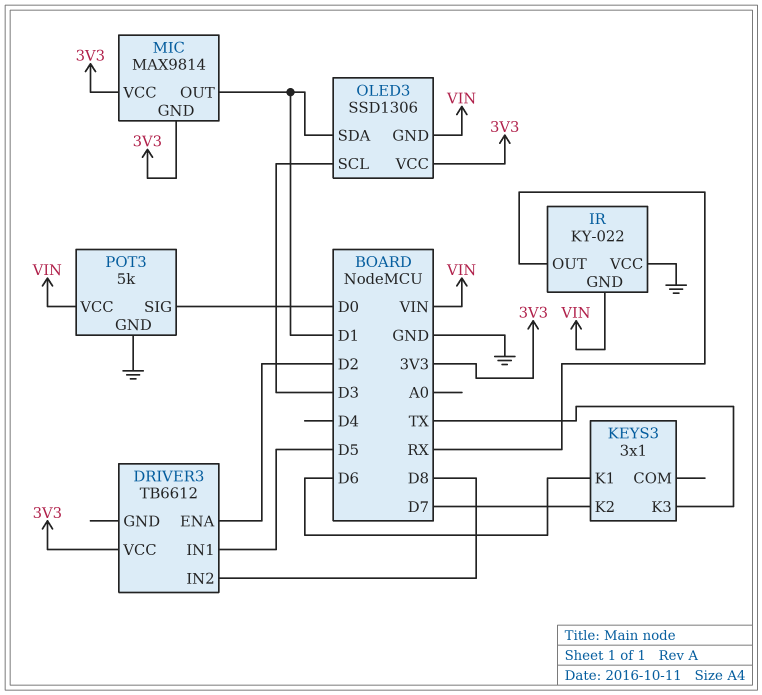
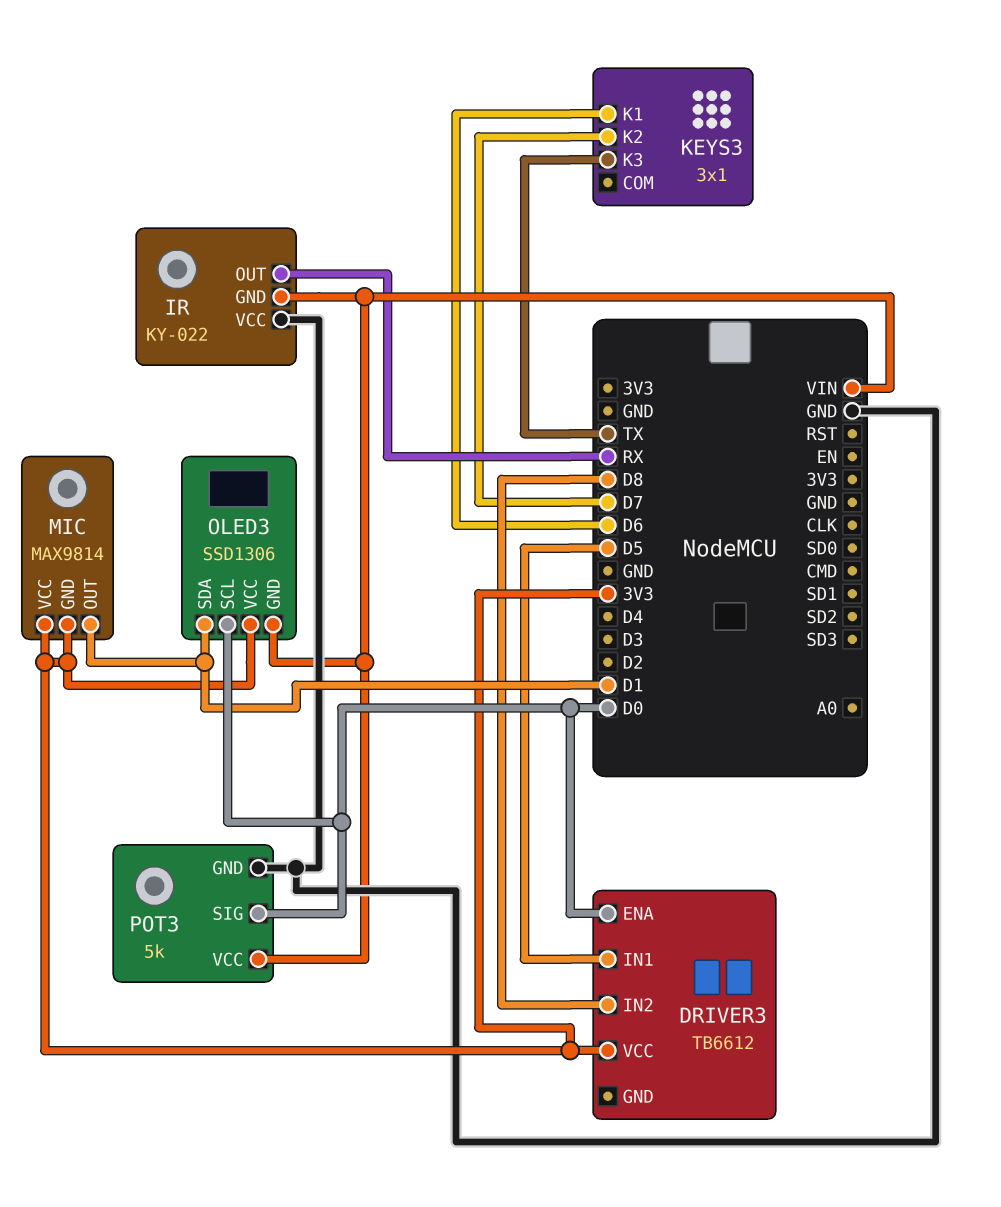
DRIVER3 pin ENA: D2 -> D0
OLED3 pin SCL: D3 -> D0

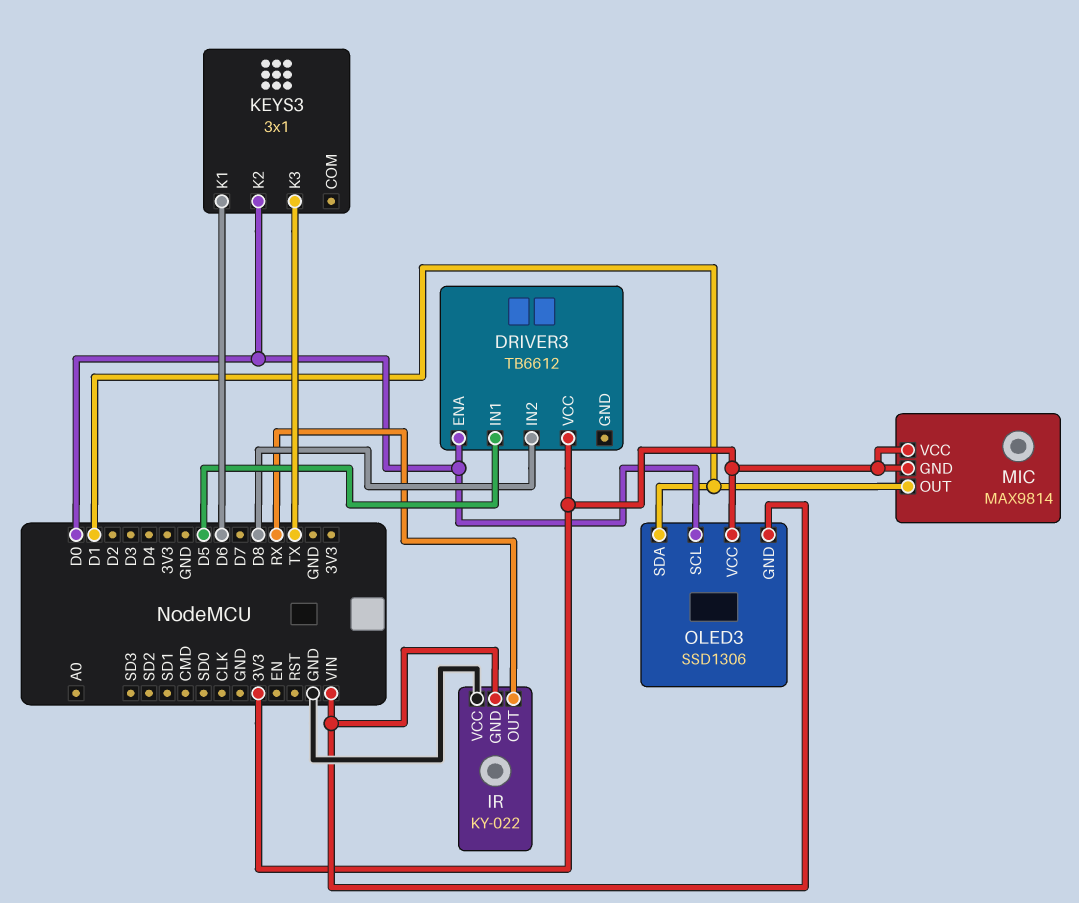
KEYS3 pin K2: D7 -> D0
POT3: 5k -> none
POT3 pin GND: GND -> none
POT3 pin SIG: D0 -> none
POT3 pin VCC: VIN -> none

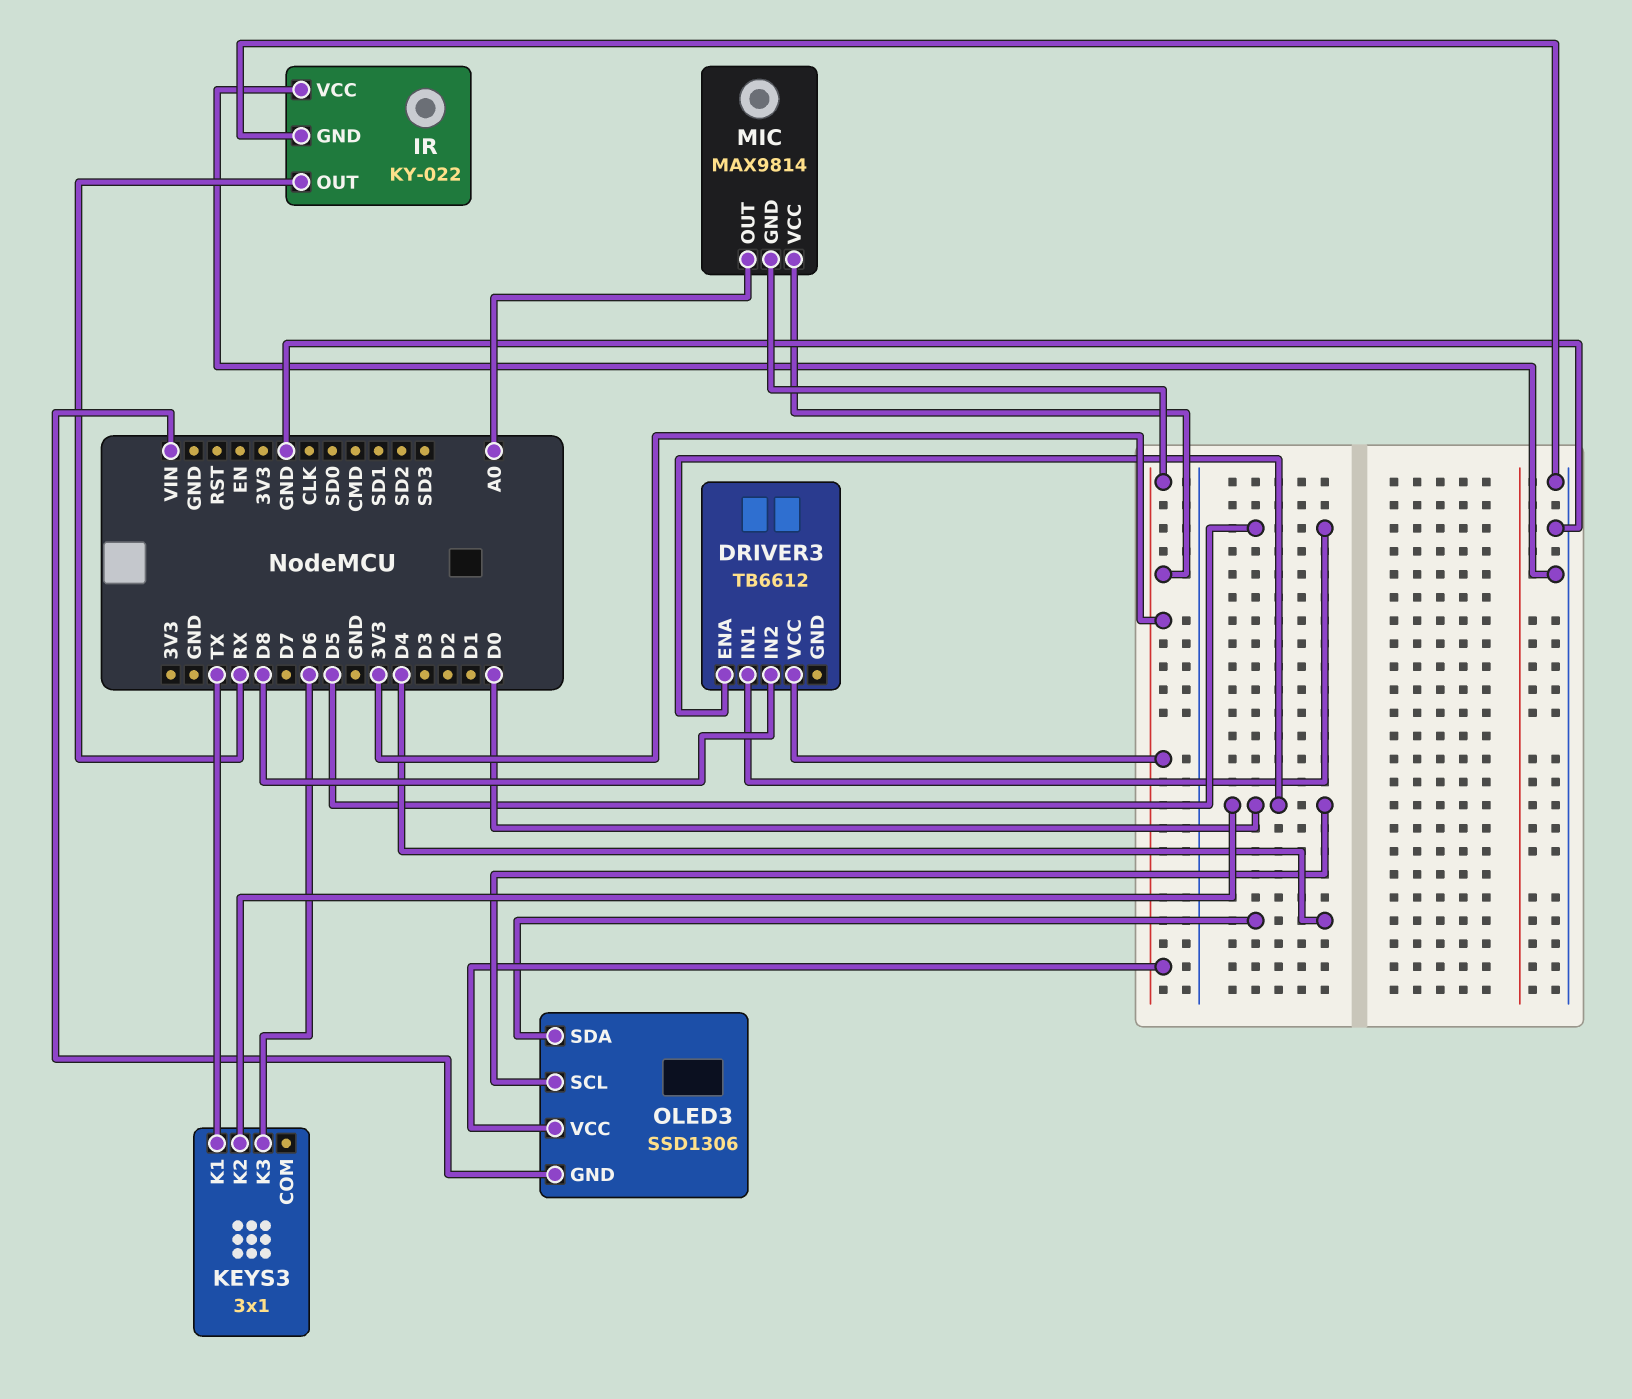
IR pin GND: VIN -> GND
KEYS3 pin K1: D6 -> TX
KEYS3 pin K3: TX -> D6
MIC pin OUT: D1 -> A0
OLED3 pin SDA: D1 -> D4

